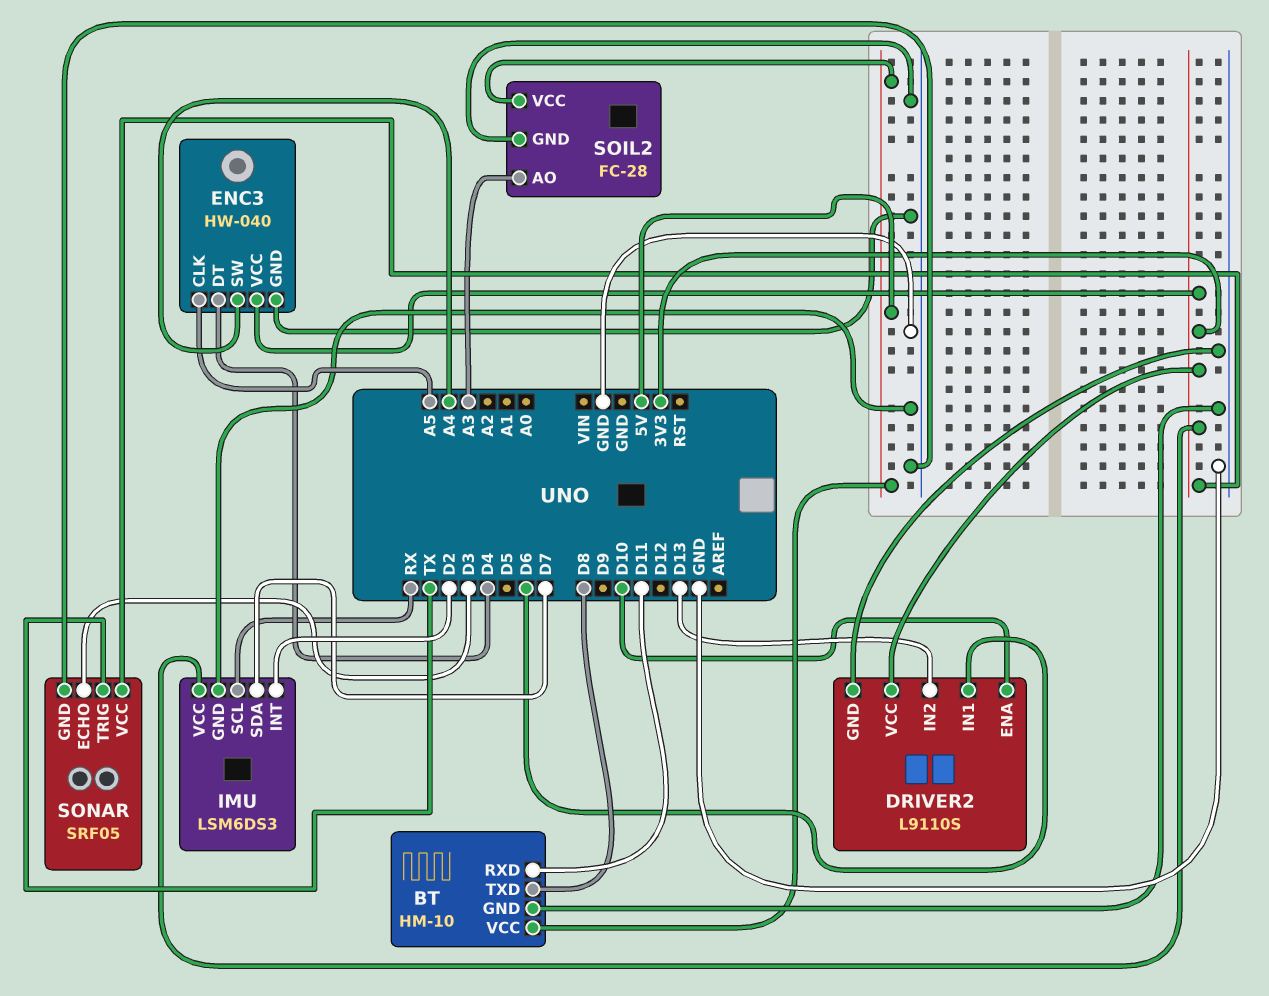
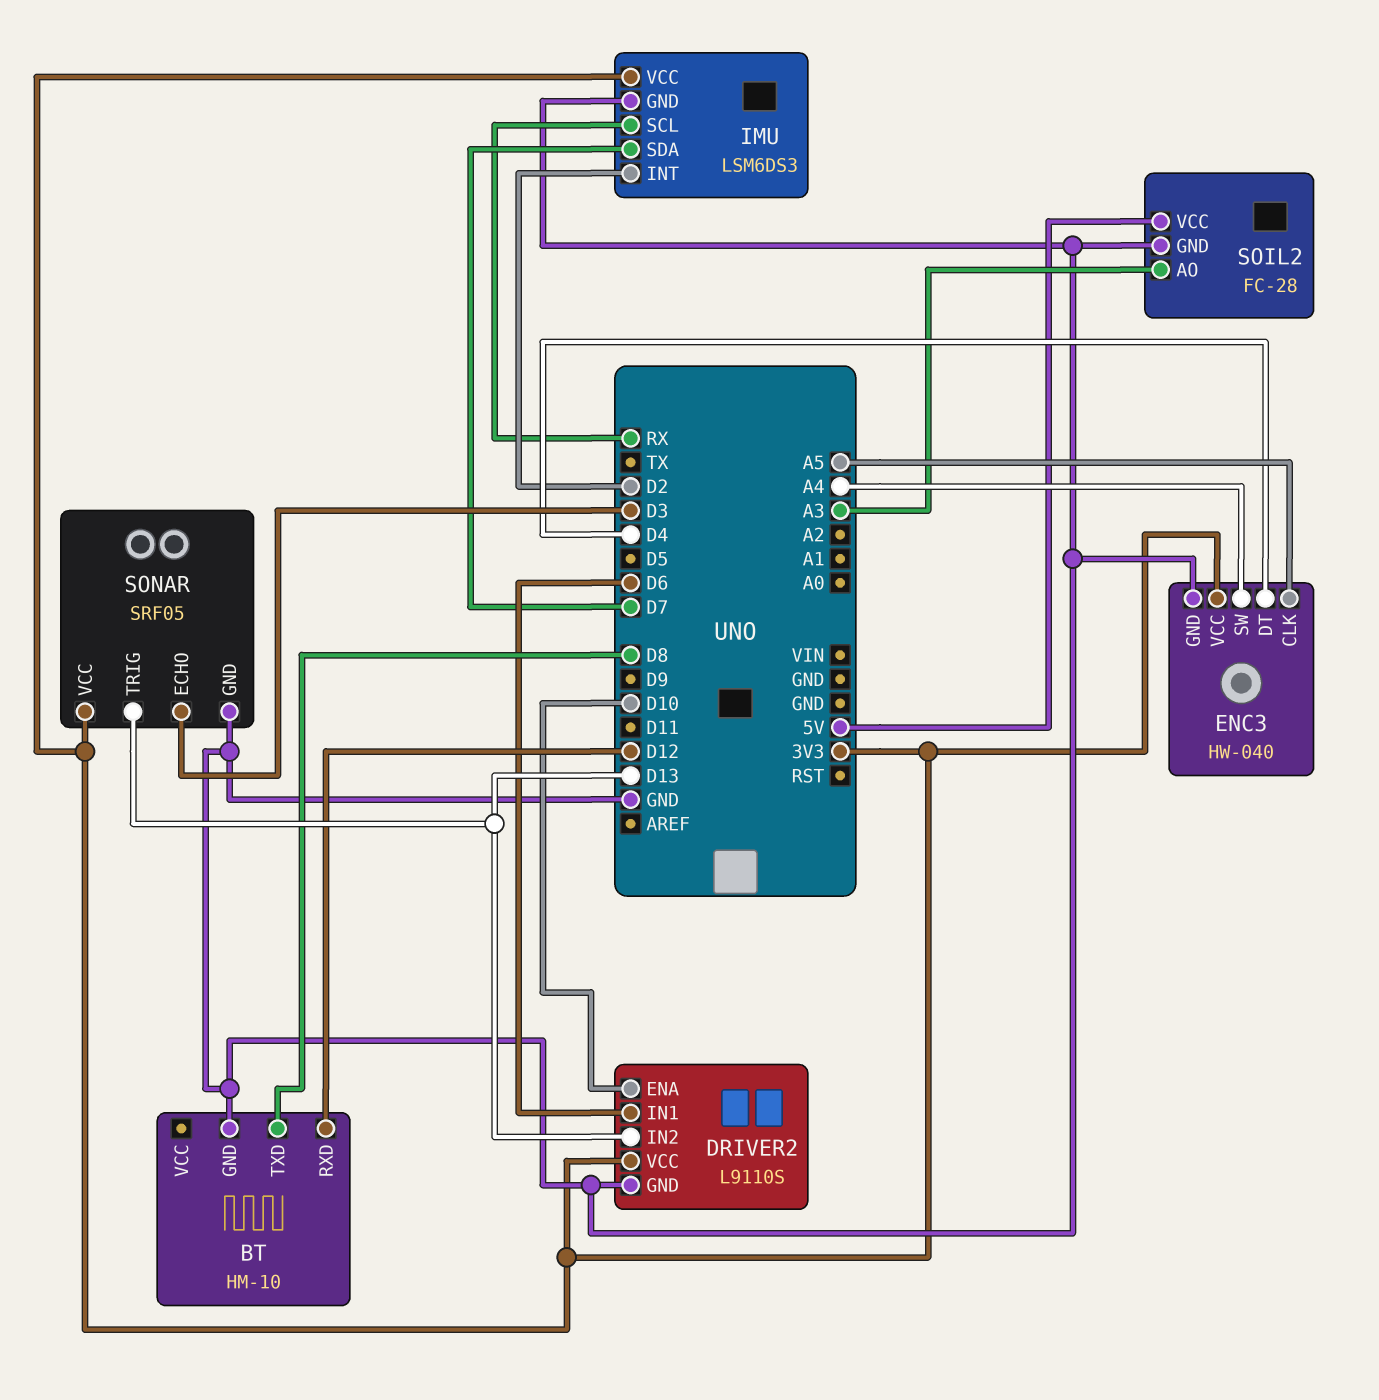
BT pin RXD: D11 -> D12
BT pin VCC: 5V -> none
SONAR pin TRIG: TX -> D13

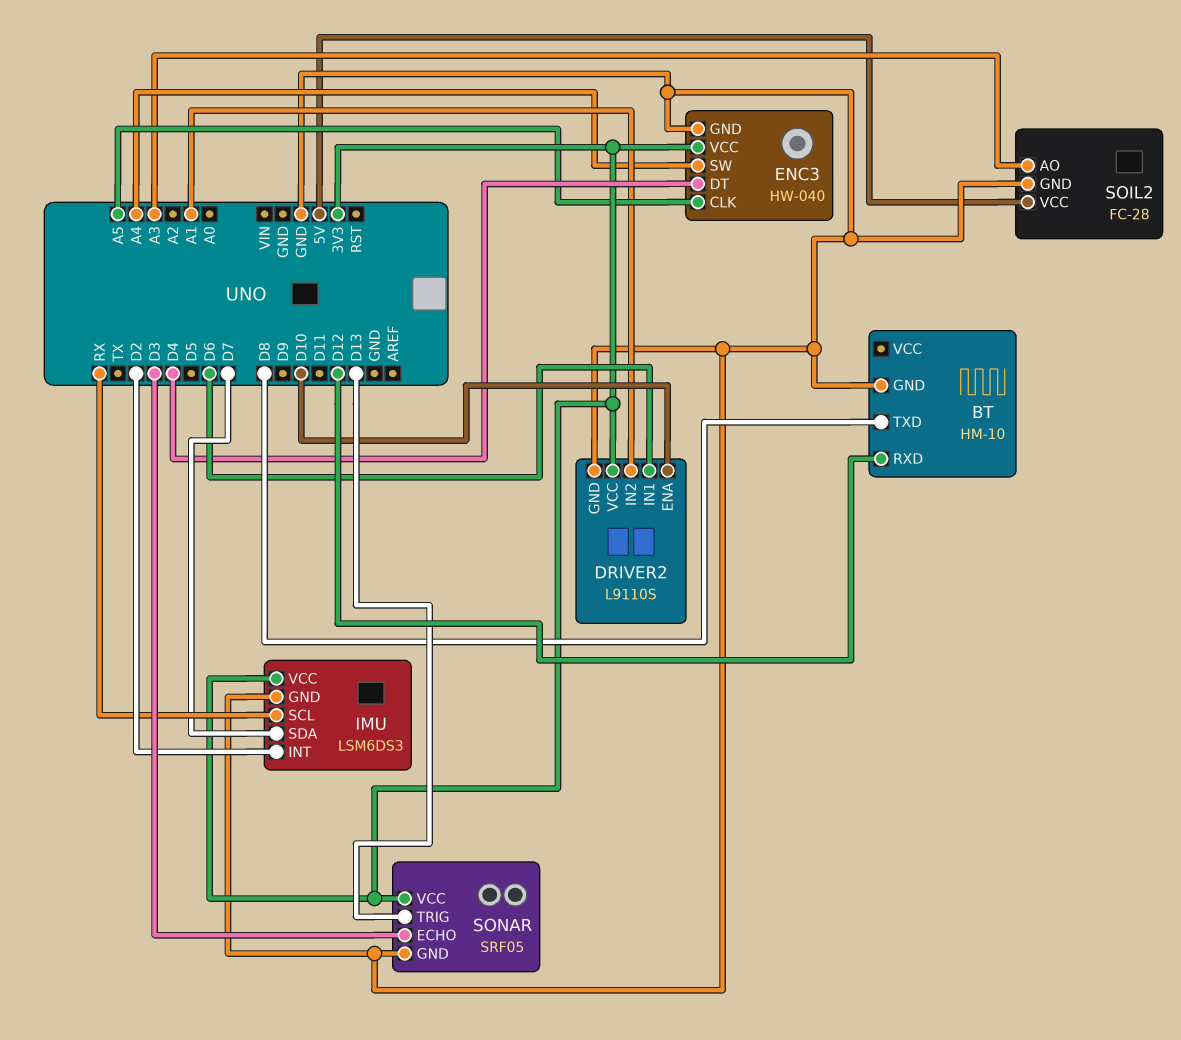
DRIVER2 pin IN2: D13 -> A1

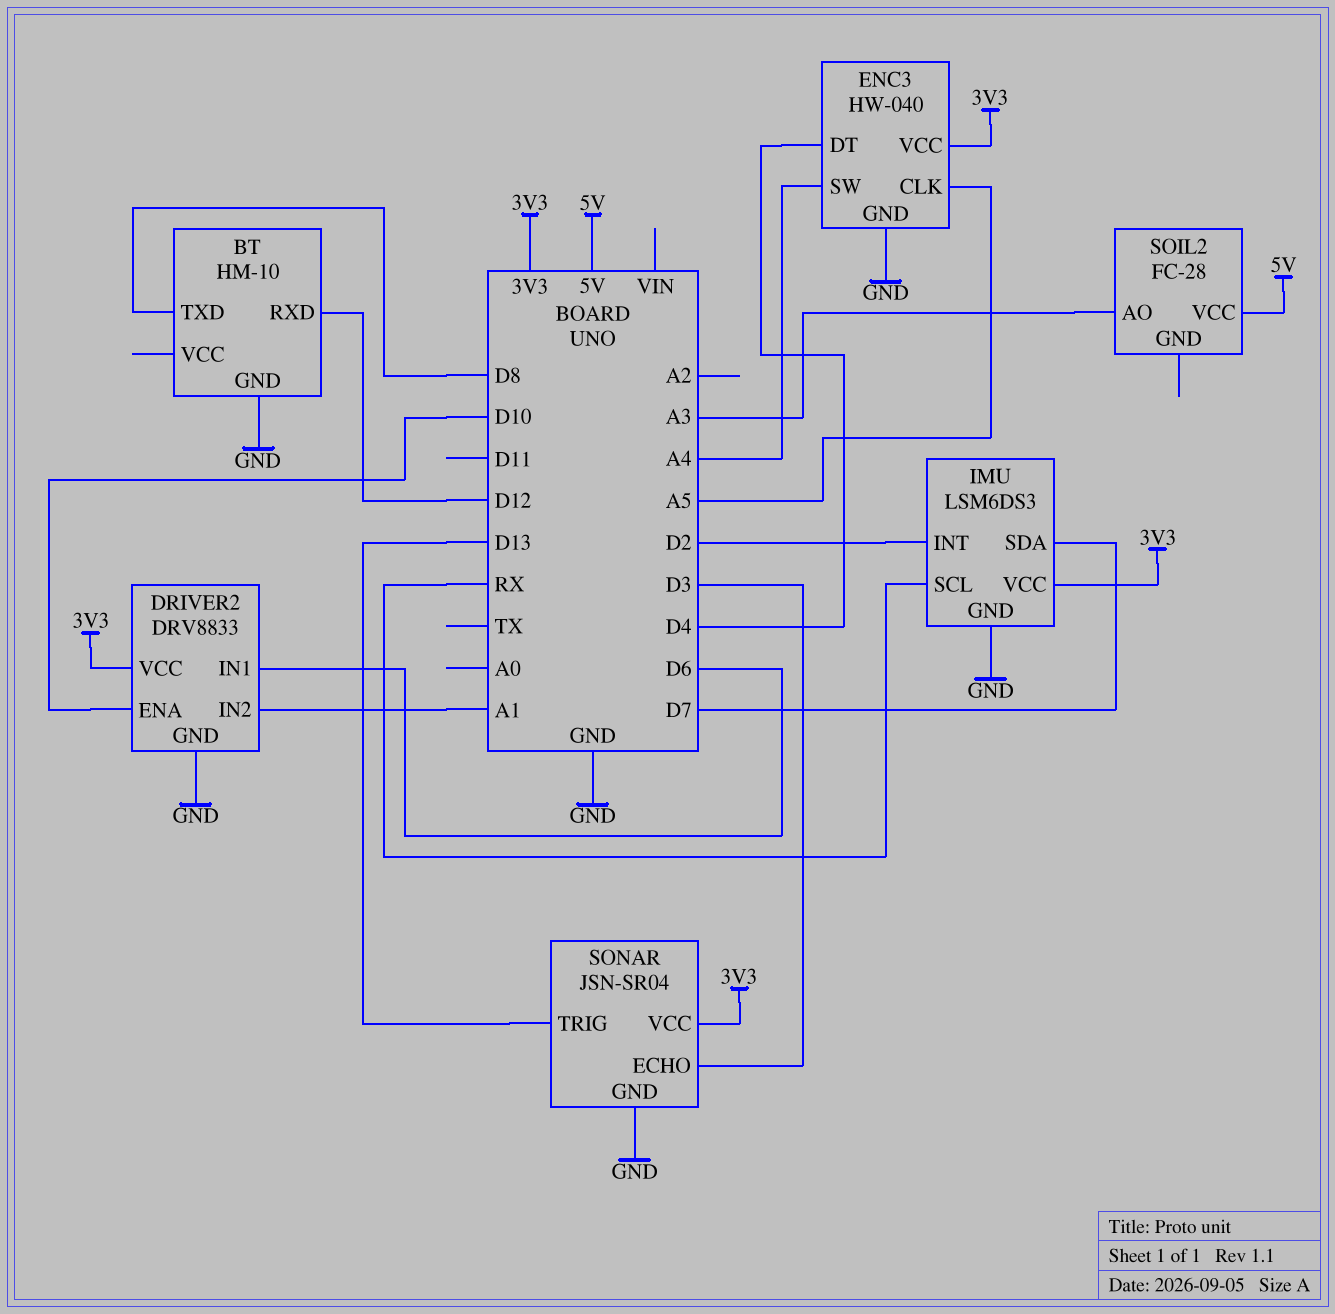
DRIVER2: L9110S -> DRV8833
SOIL2 pin GND: GND -> none
SONAR: SRF05 -> JSN-SR04

